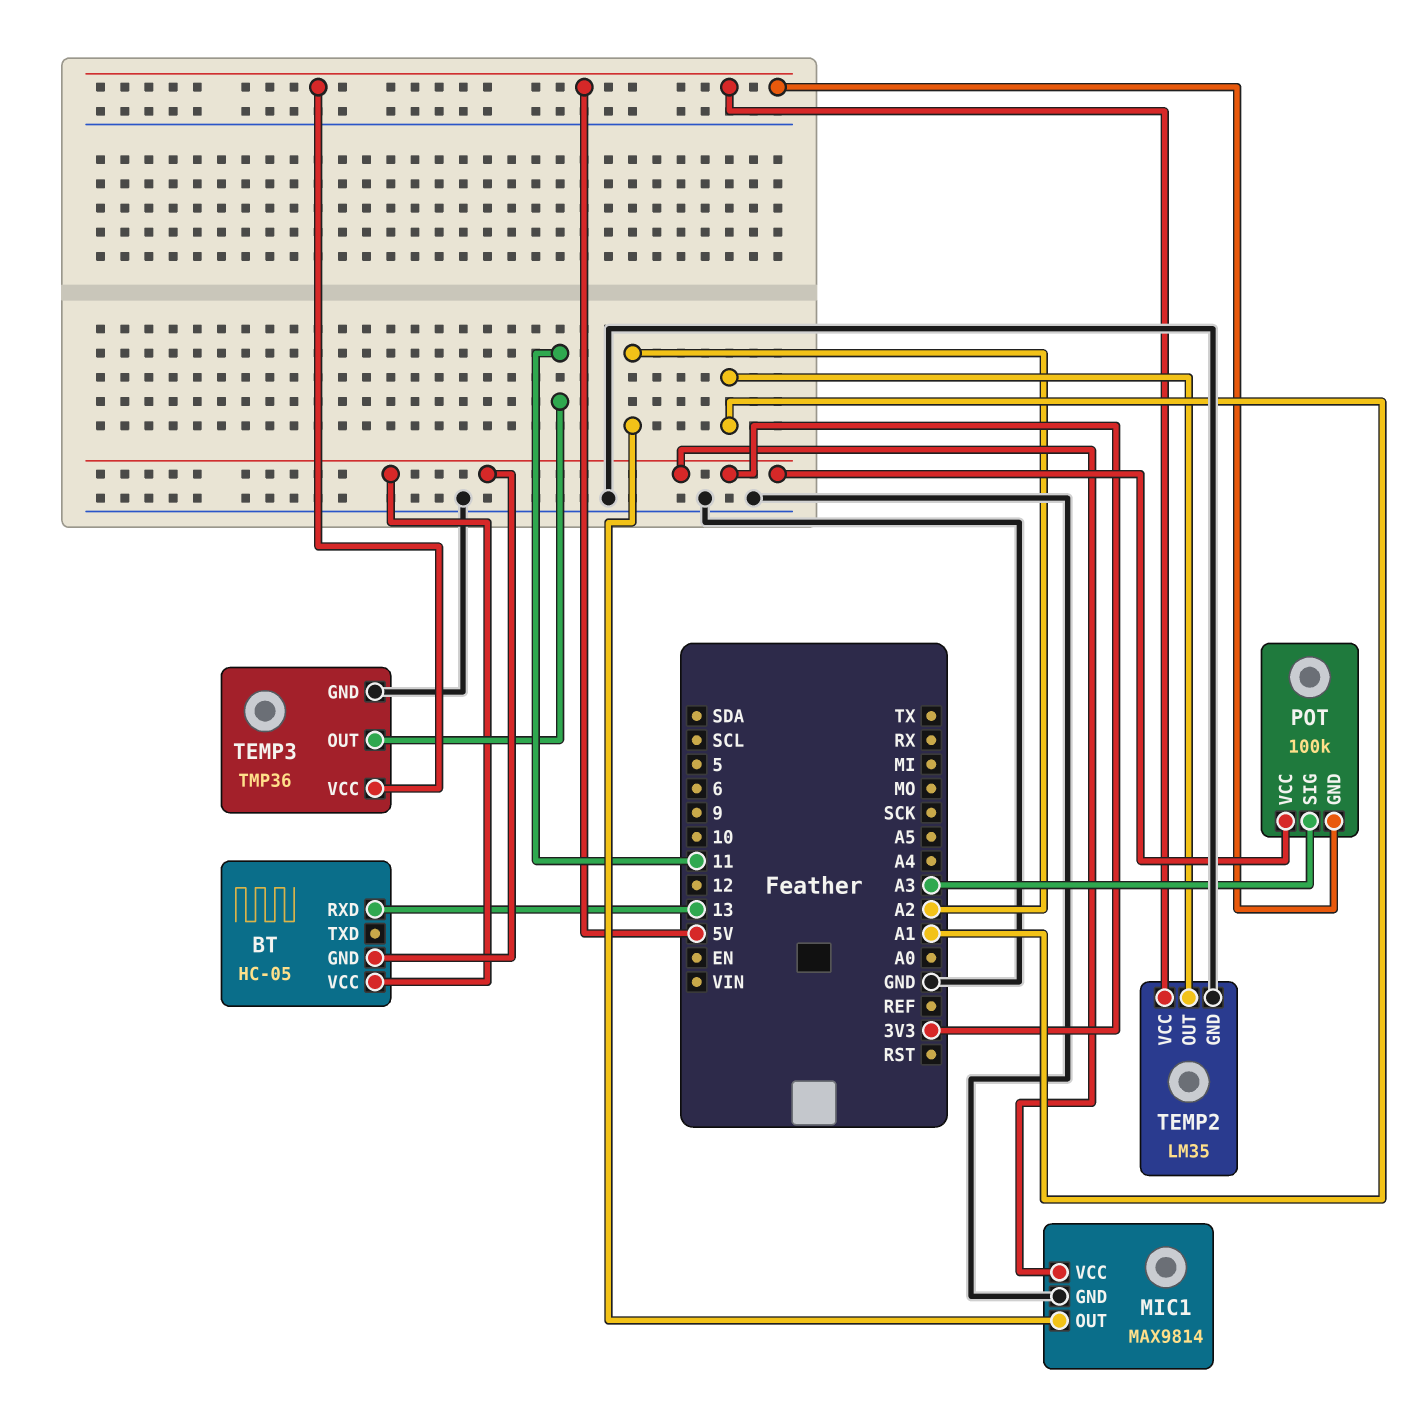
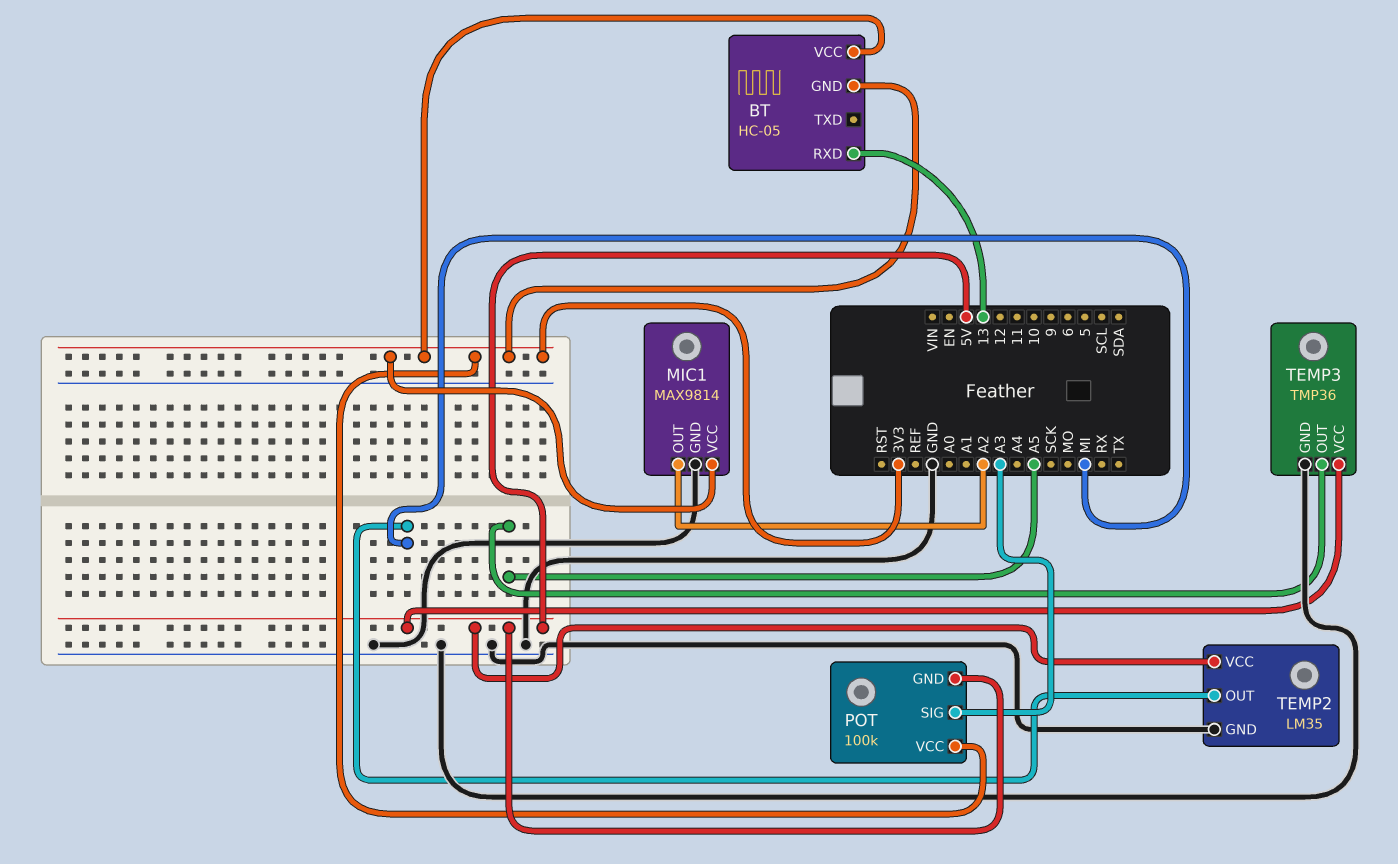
TEMP2 pin OUT: A1 -> MI
TEMP3 pin OUT: 11 -> A5

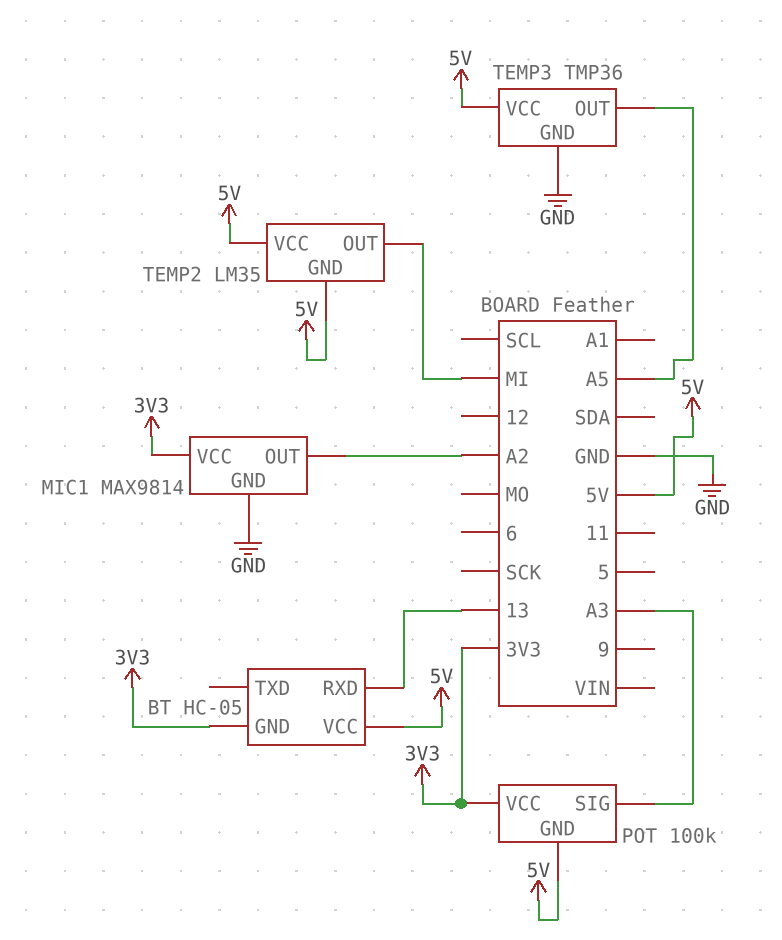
BT pin VCC: 3V3 -> 5V
TEMP2 pin GND: GND -> 5V

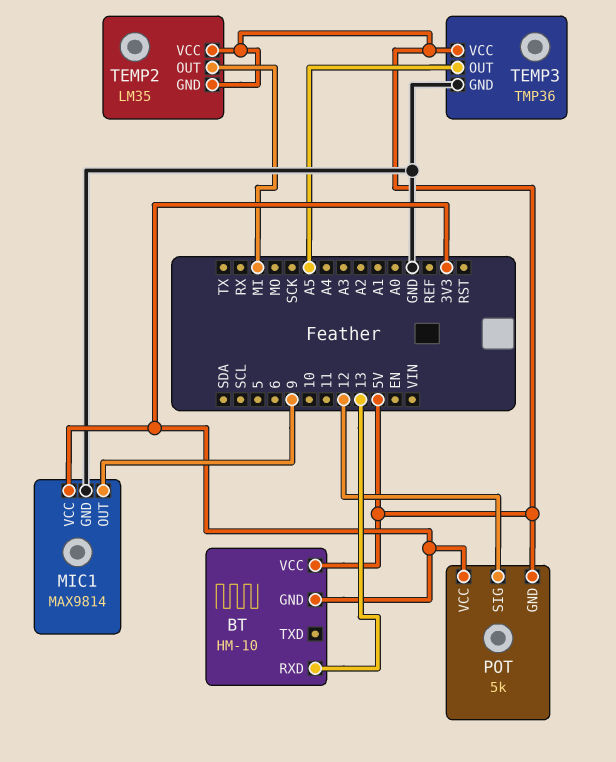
BT: HC-05 -> HM-10
MIC1 pin OUT: A2 -> 9
POT: 100k -> 5k
POT pin SIG: A3 -> 12

